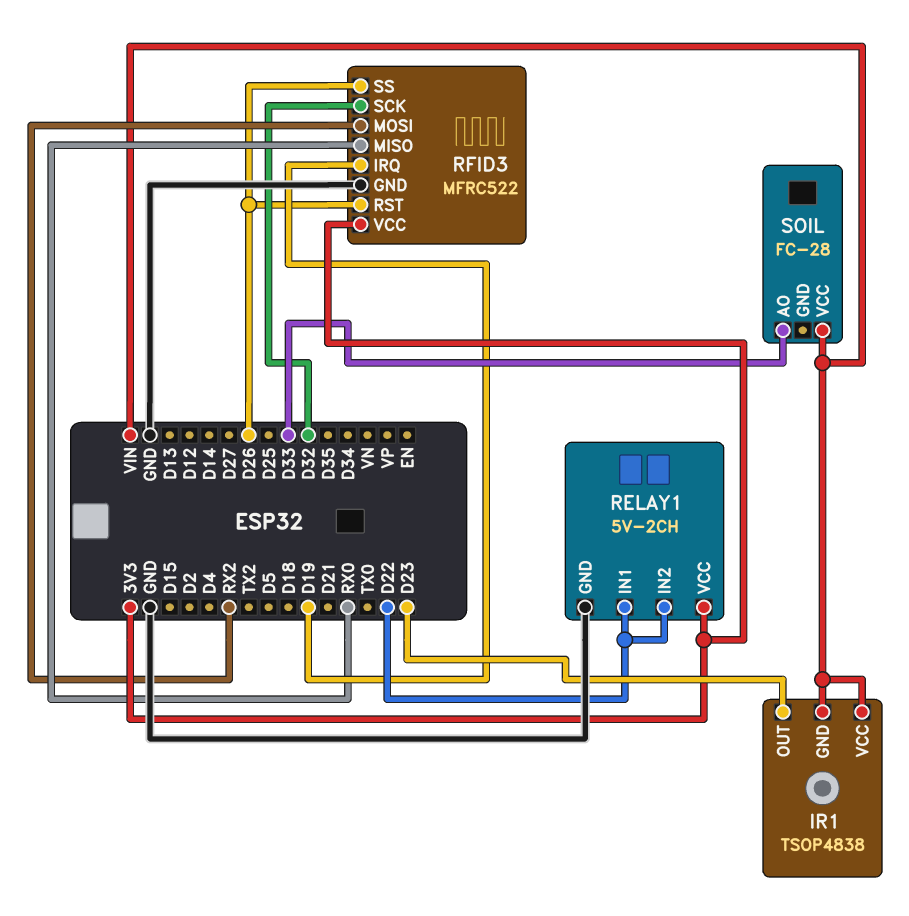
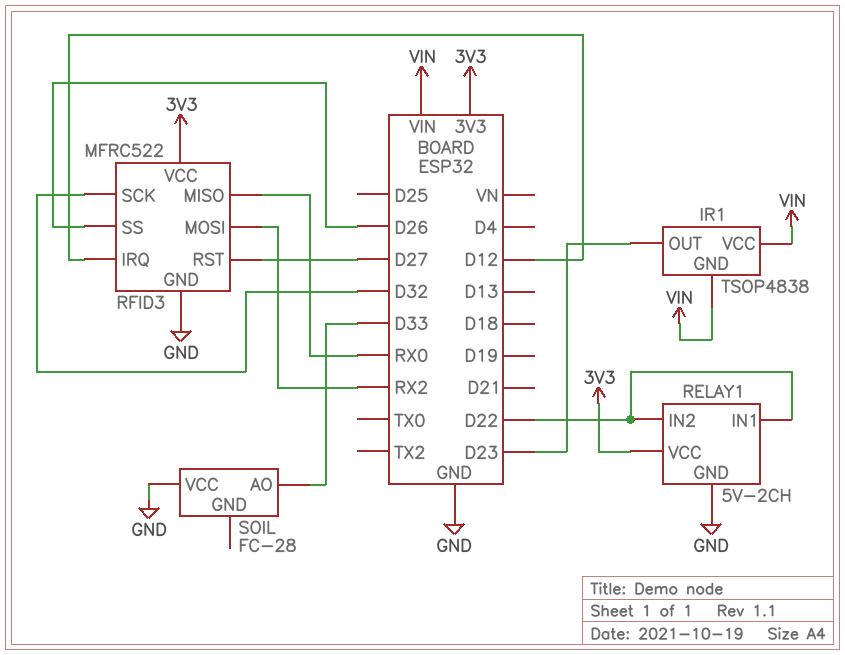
RFID3 pin IRQ: D19 -> D12
RFID3 pin RST: D26 -> D27
SOIL pin VCC: VIN -> GND

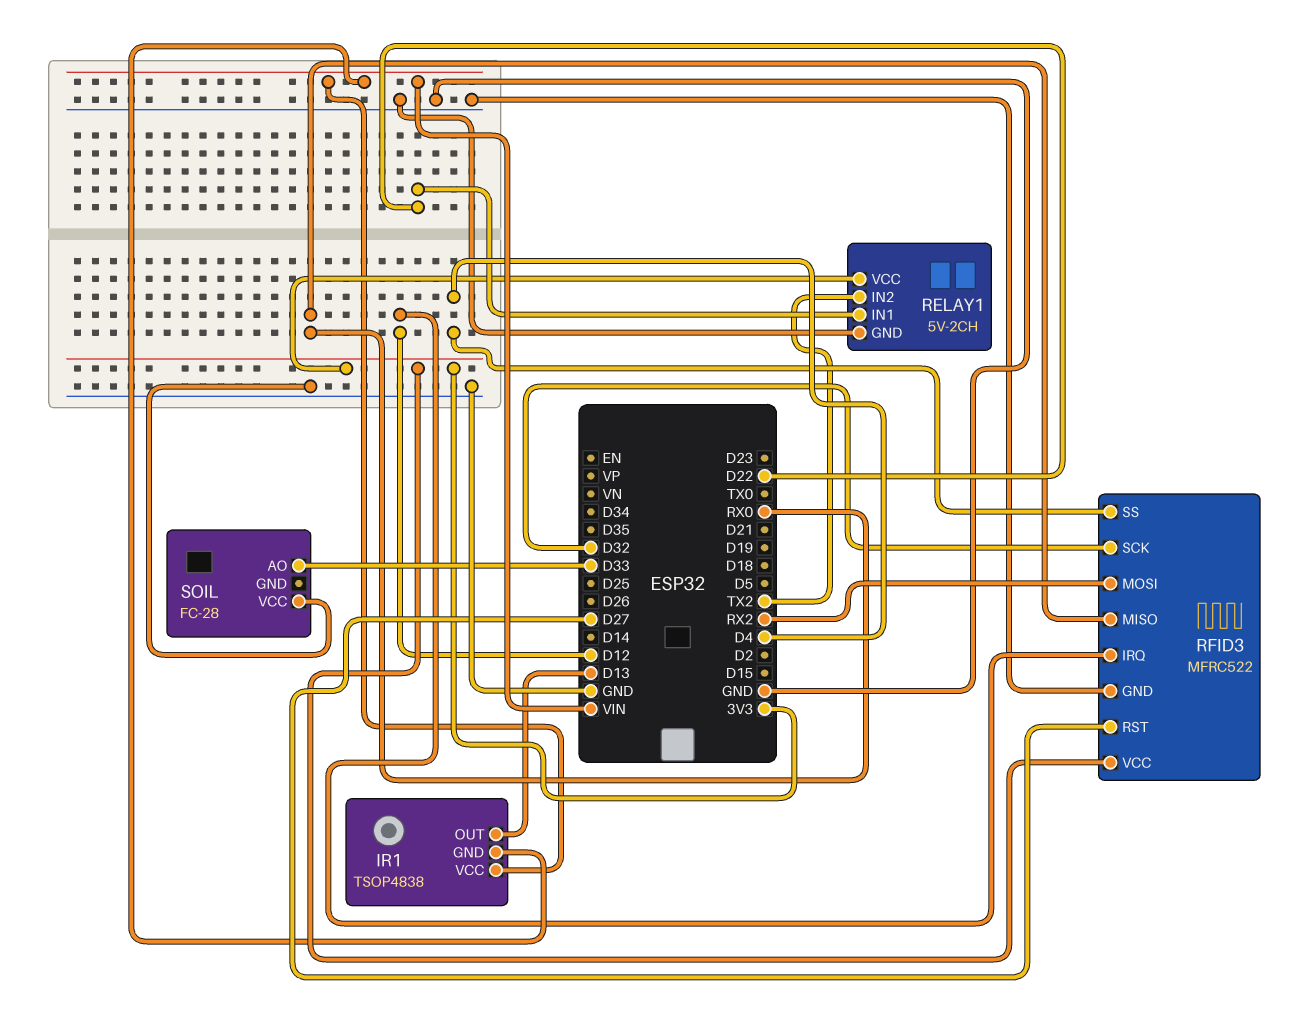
IR1 pin OUT: D23 -> D13
RELAY1 pin IN2: D22 -> TX2
RFID3 pin SS: D26 -> D4

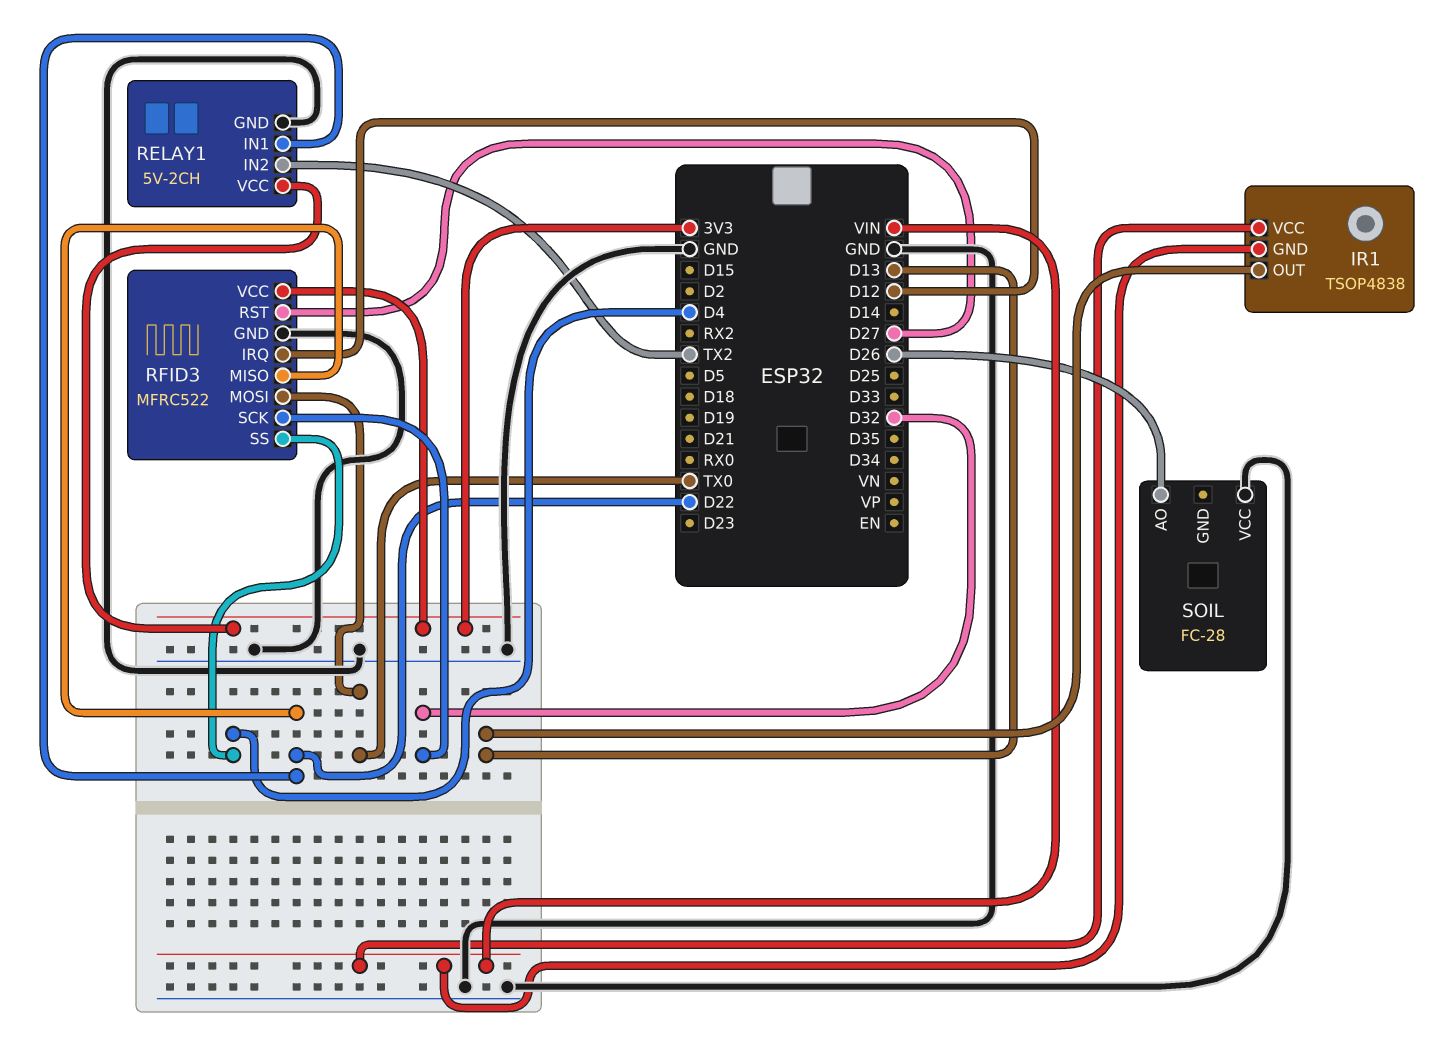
RFID3 pin MISO: RX0 -> D22
RFID3 pin MOSI: RX2 -> TX0
SOIL pin AO: D33 -> D26

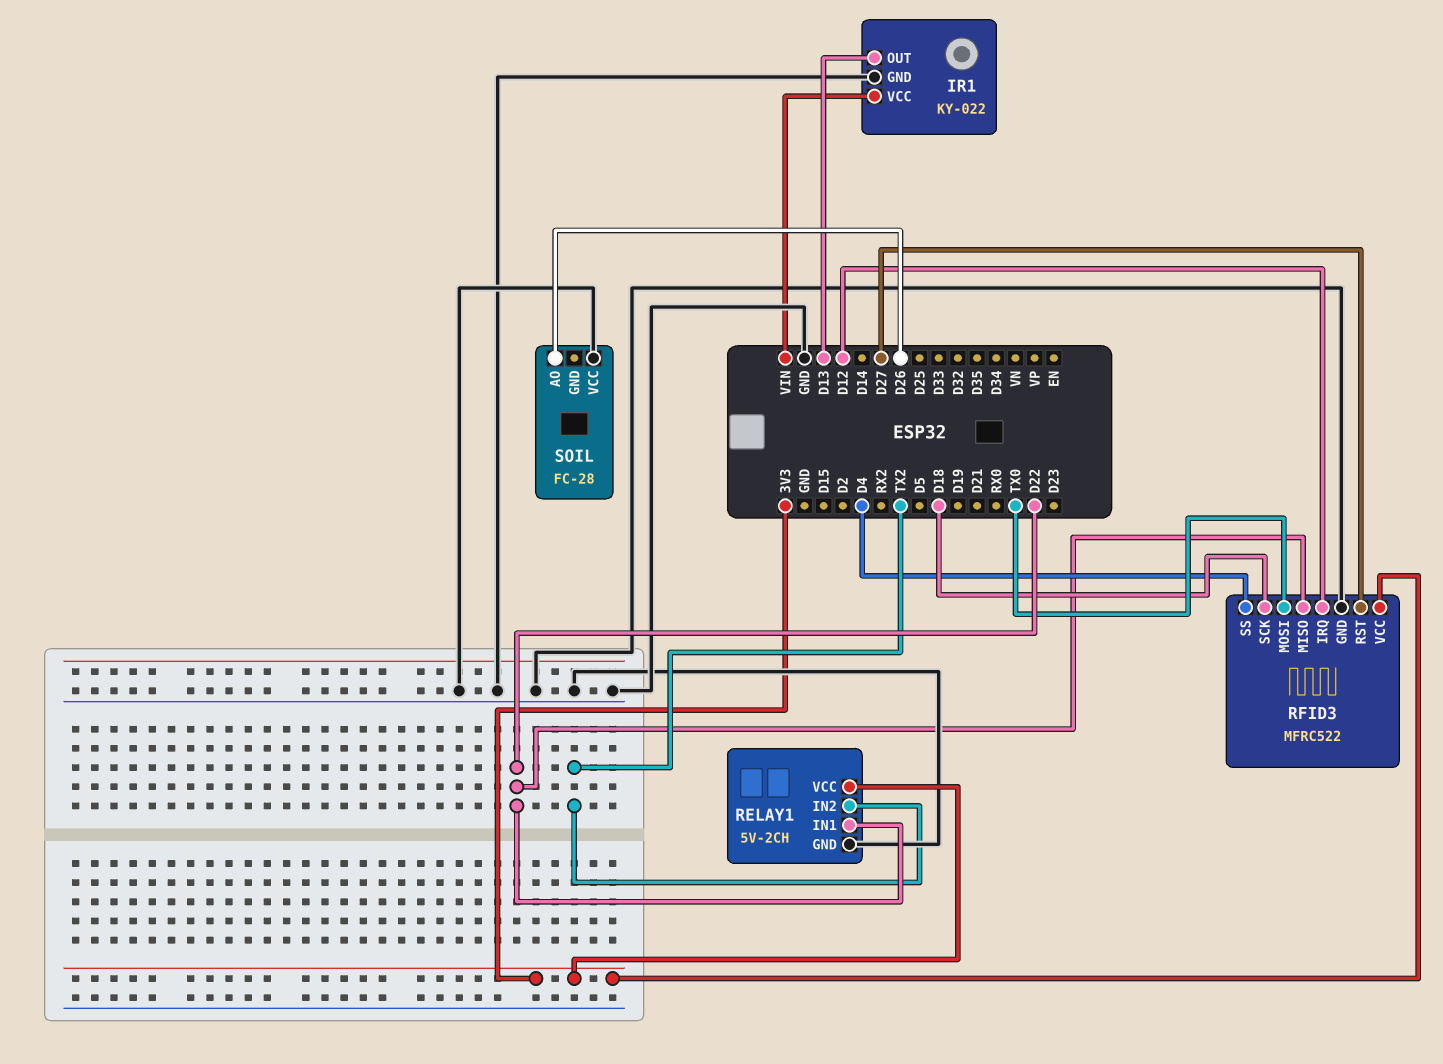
IR1: TSOP4838 -> KY-022
IR1 pin GND: VIN -> GND
RFID3 pin SCK: D32 -> D18

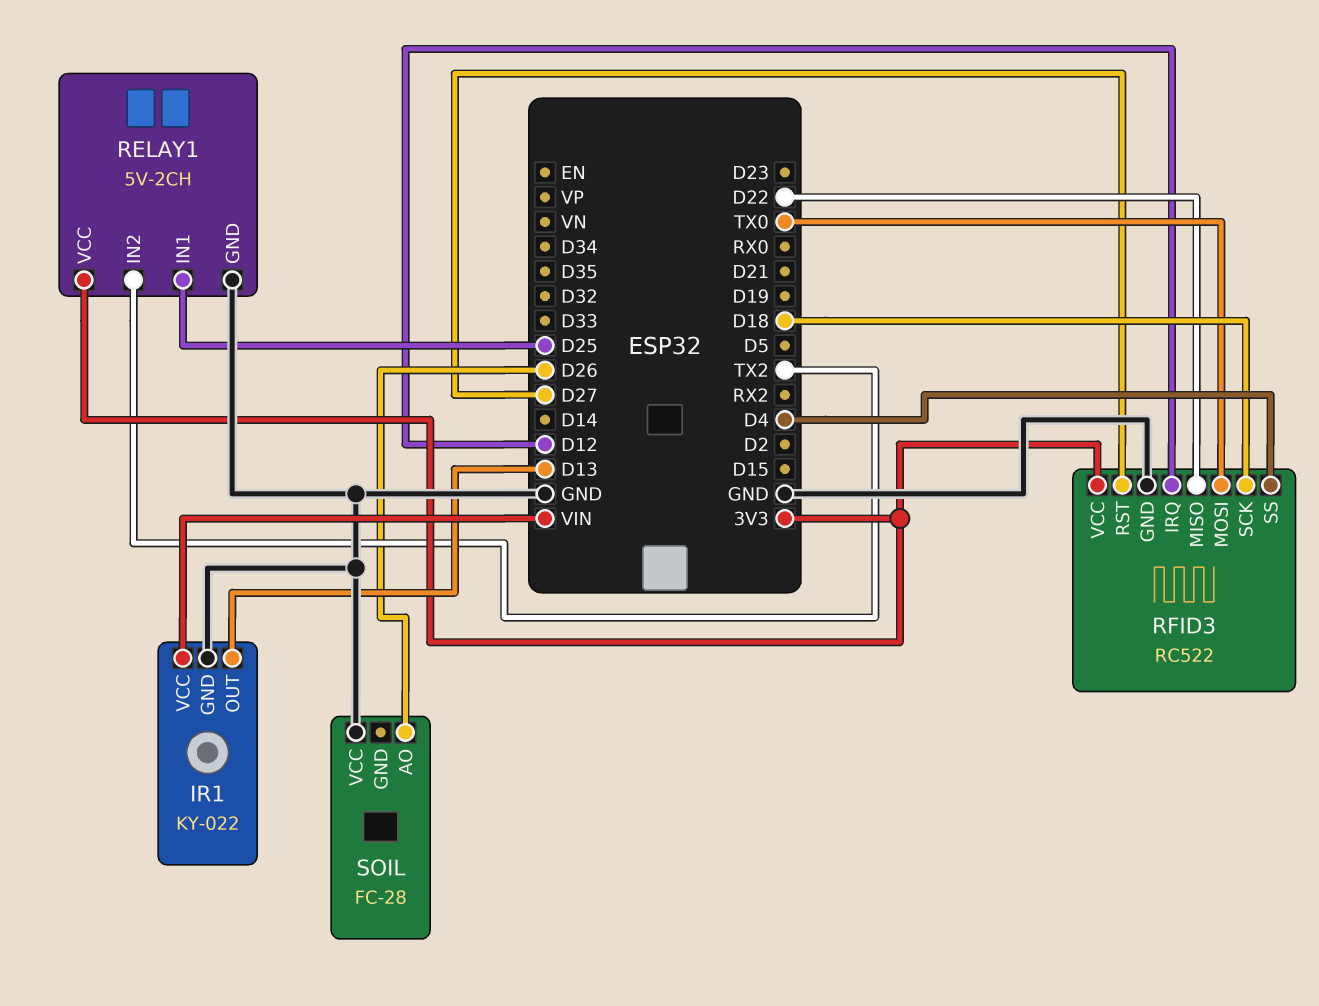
RELAY1 pin IN1: D22 -> D25
RFID3: MFRC522 -> RC522

